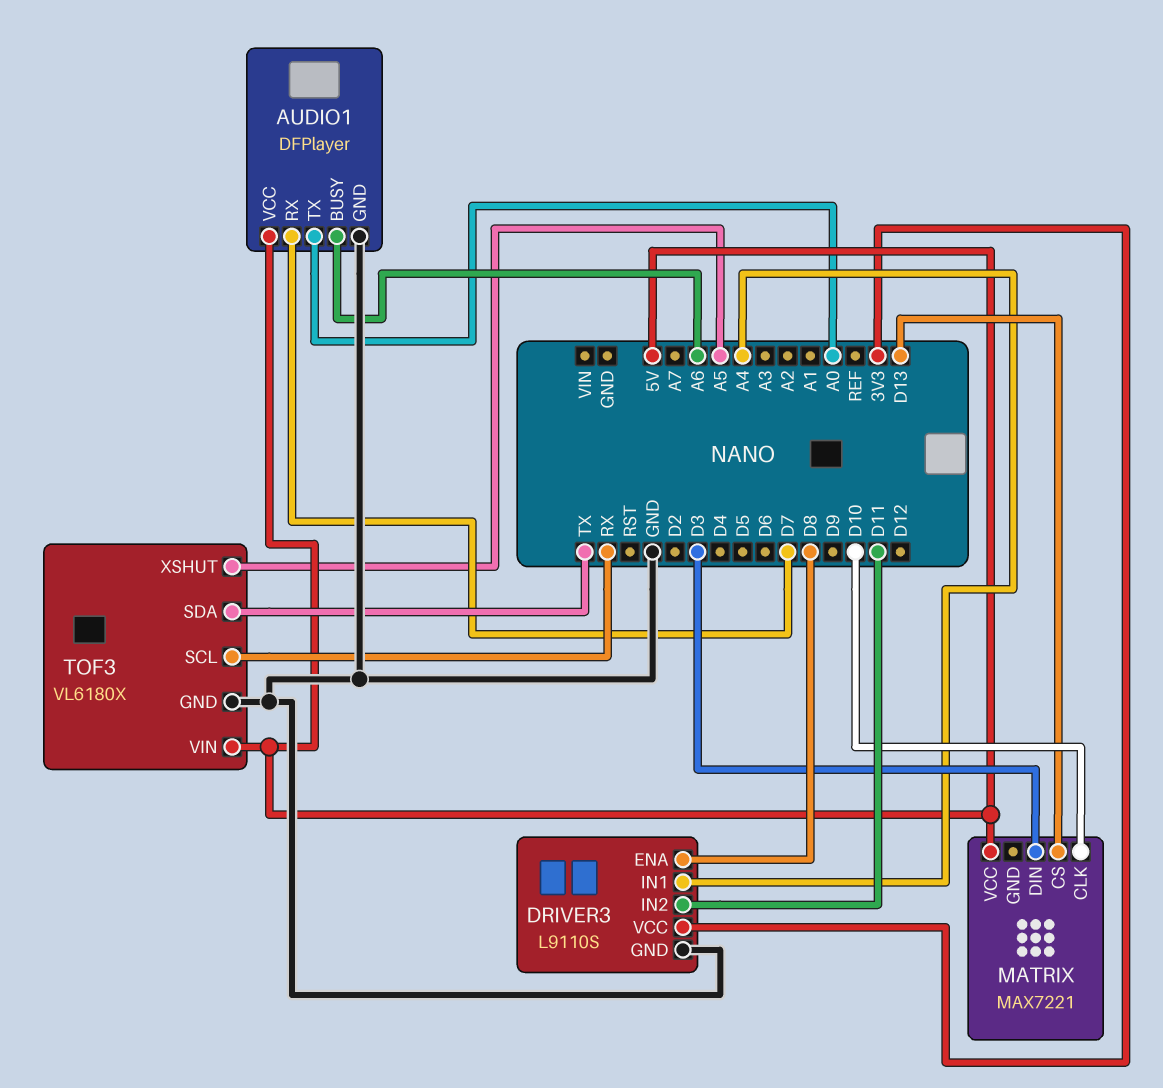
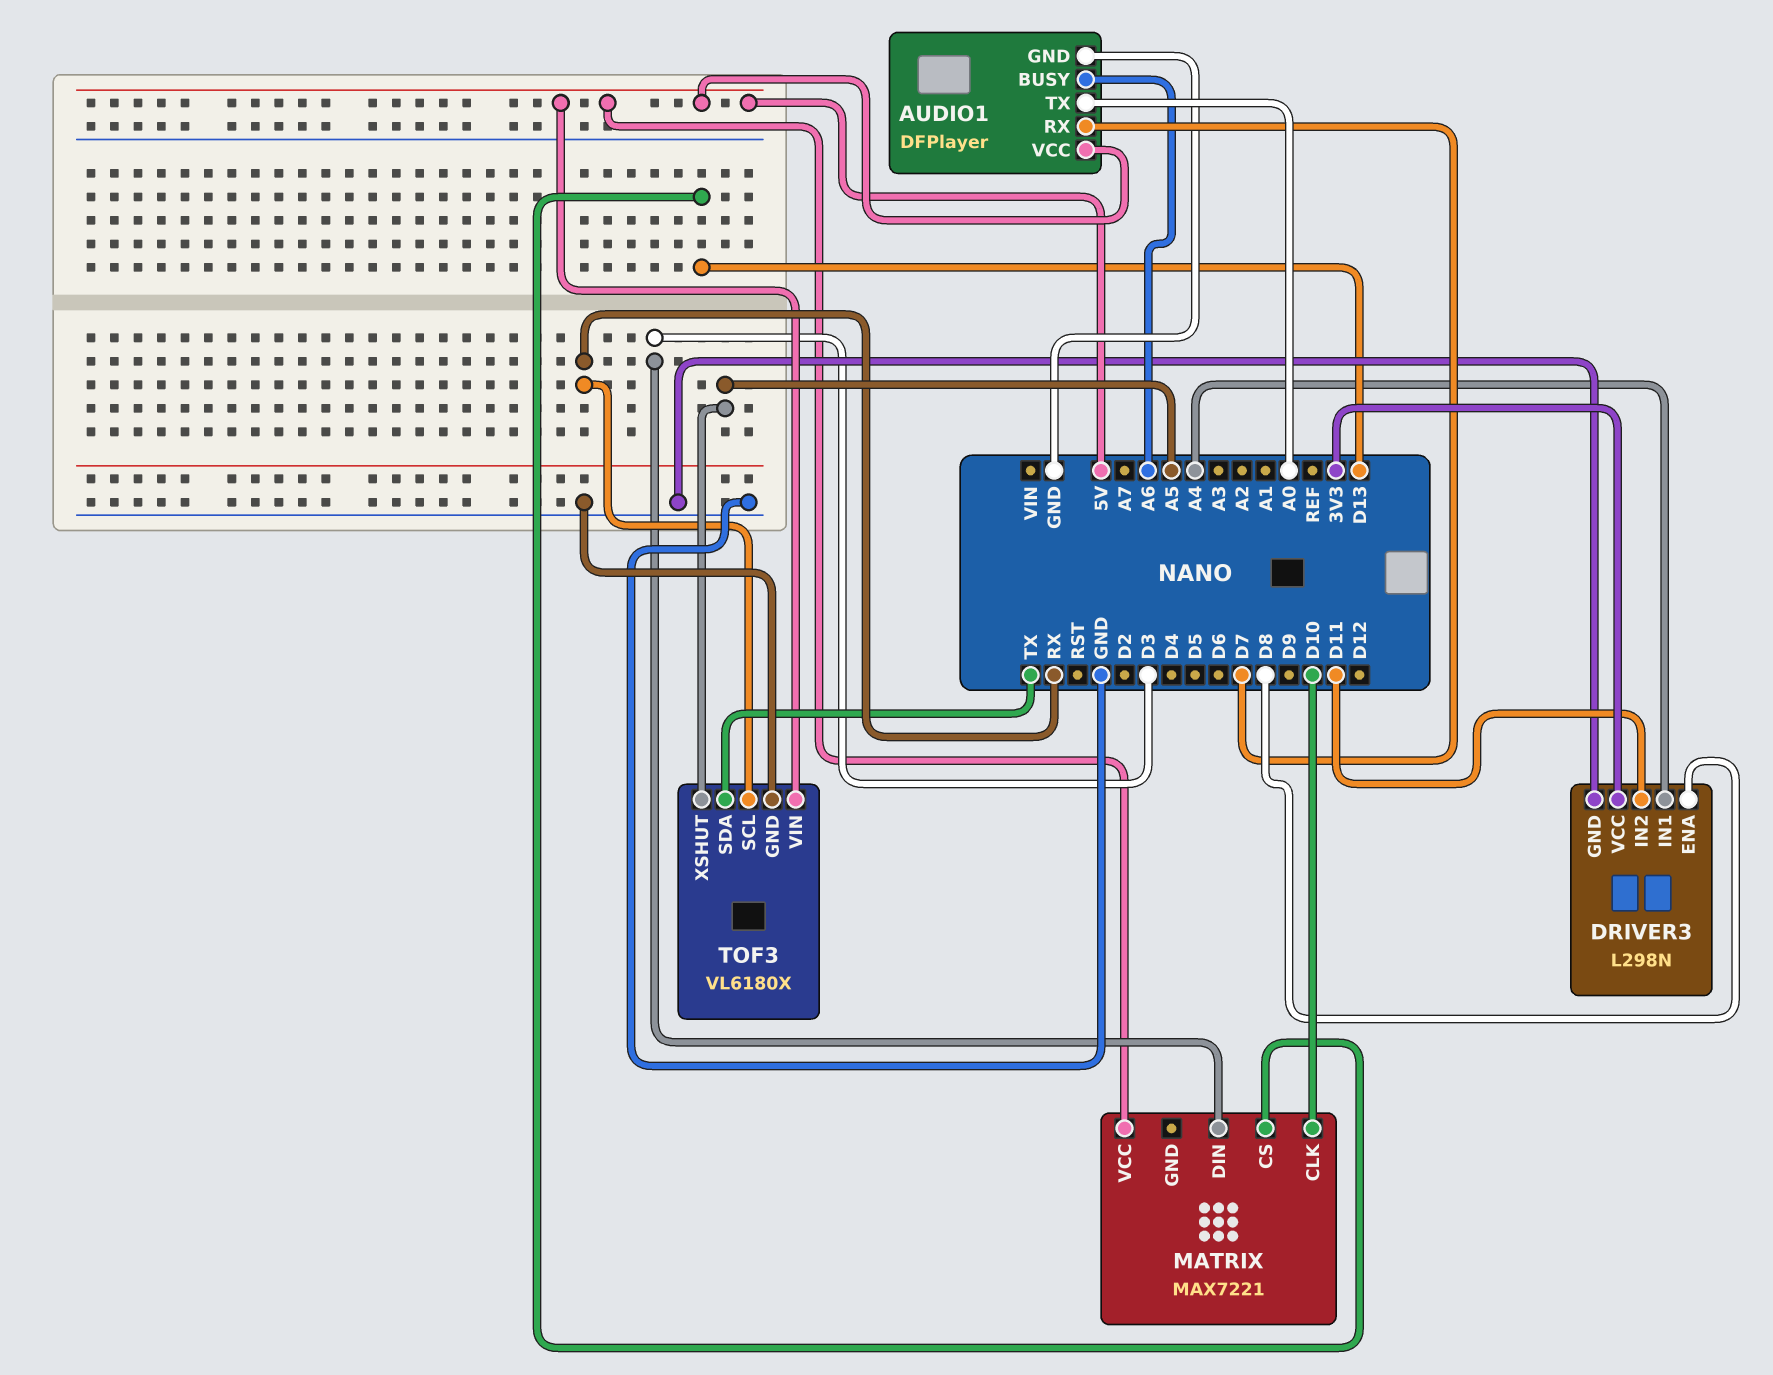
DRIVER3: L9110S -> L298N

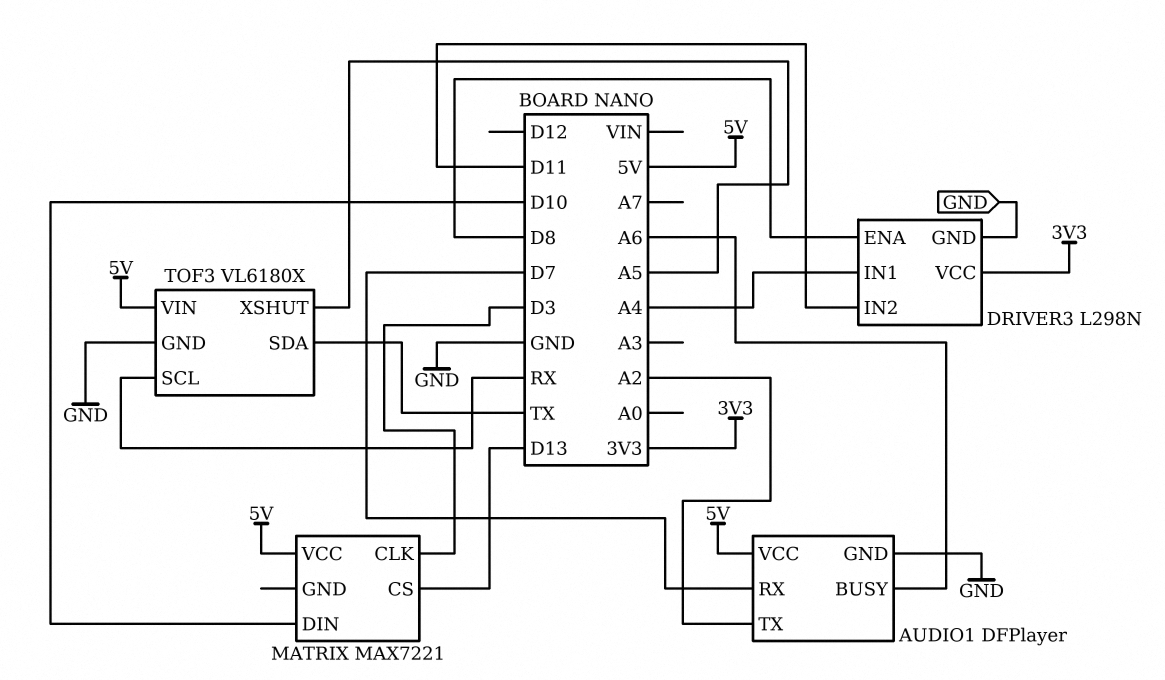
AUDIO1 pin TX: A0 -> A2
MATRIX pin CLK: D10 -> D3
MATRIX pin DIN: D3 -> D10

